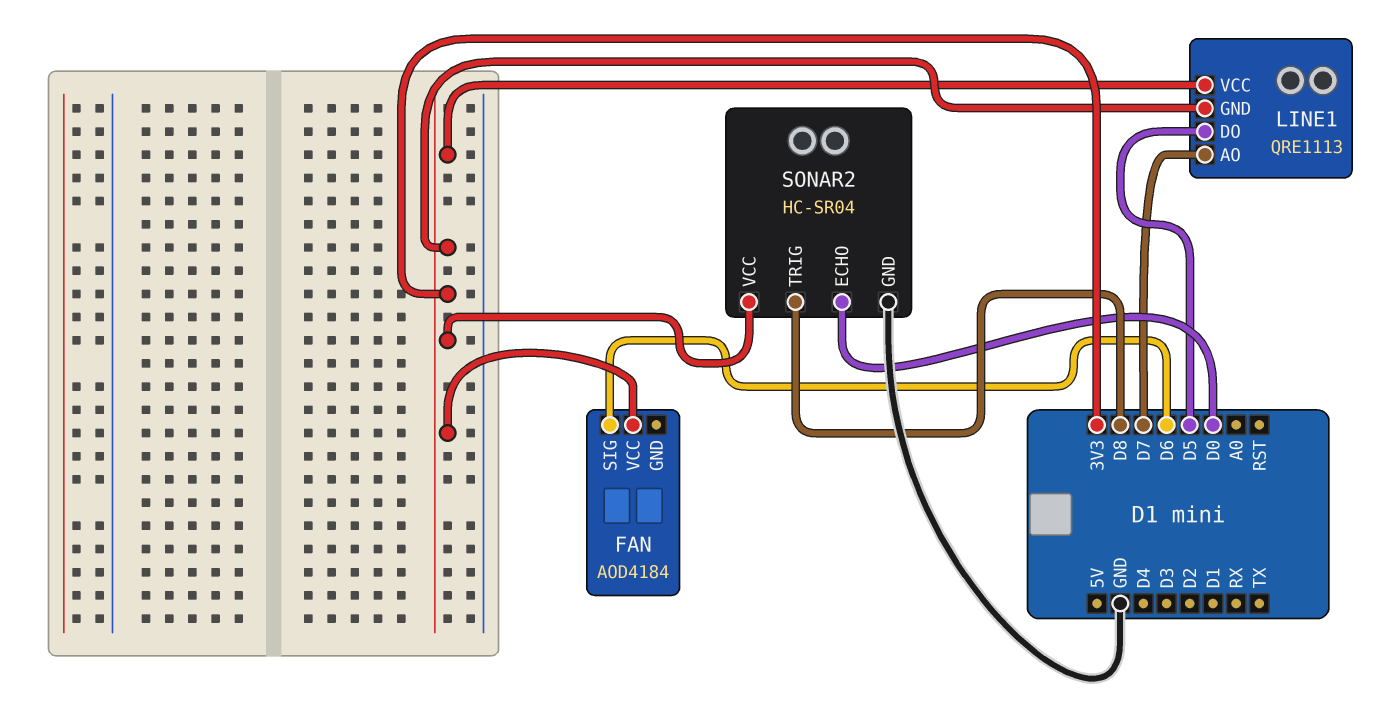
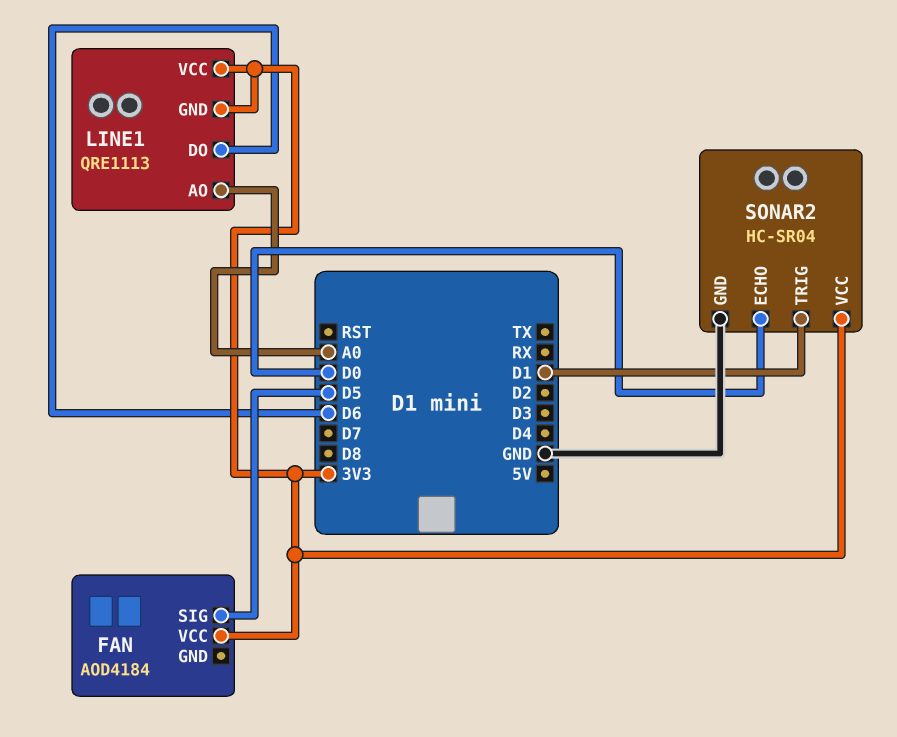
FAN pin SIG: D6 -> D5
LINE1 pin AO: D7 -> A0
LINE1 pin DO: D5 -> D6
SONAR2 pin TRIG: D8 -> D1

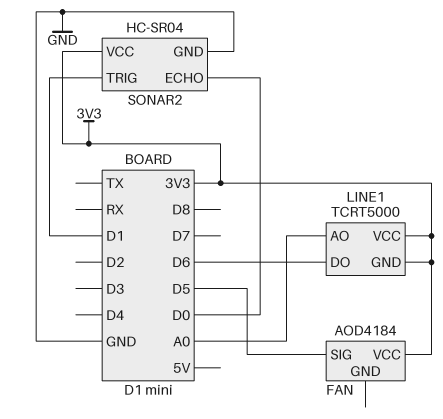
LINE1: QRE1113 -> TCRT5000

